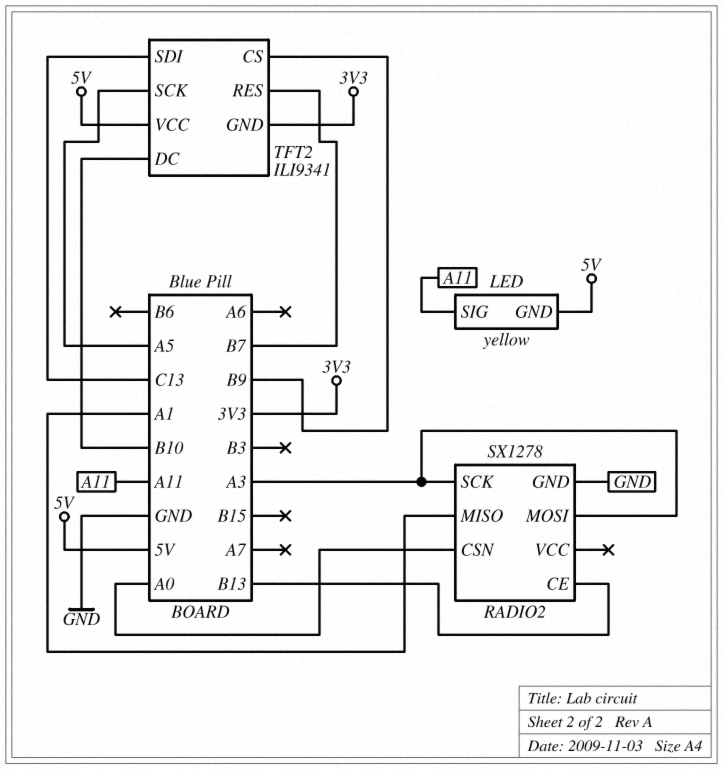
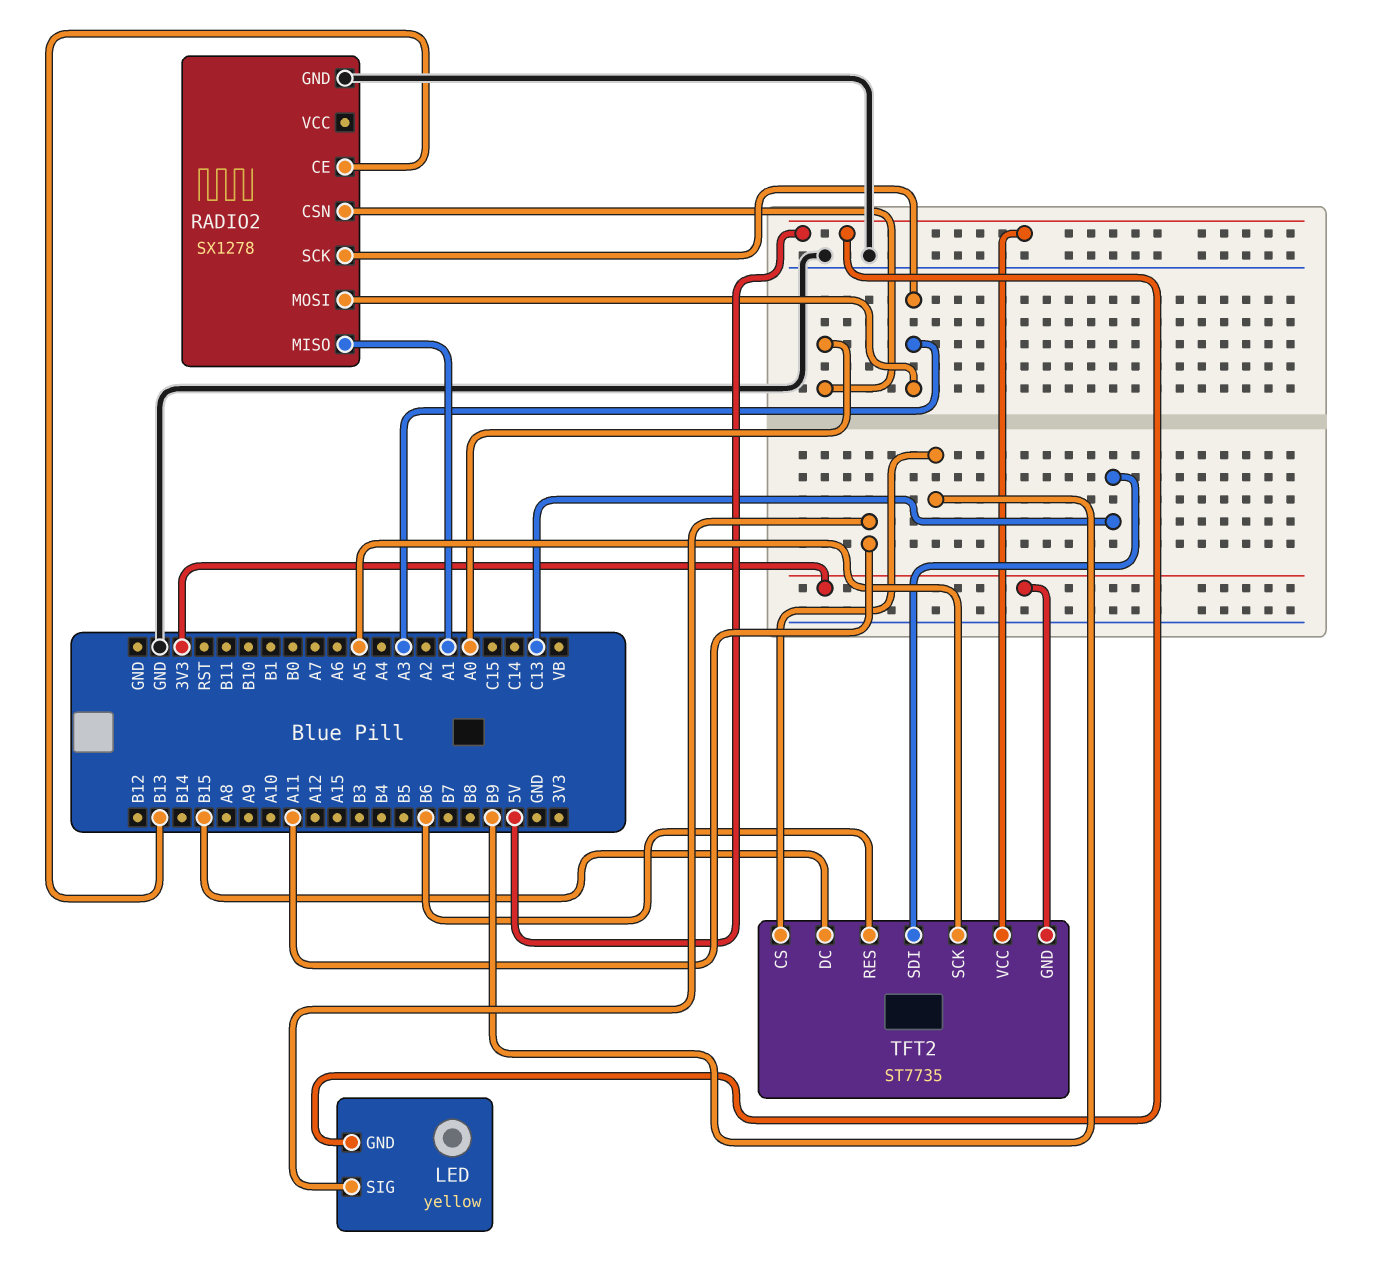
TFT2: ILI9341 -> ST7735
TFT2 pin DC: B10 -> B15
TFT2 pin RES: B7 -> B6

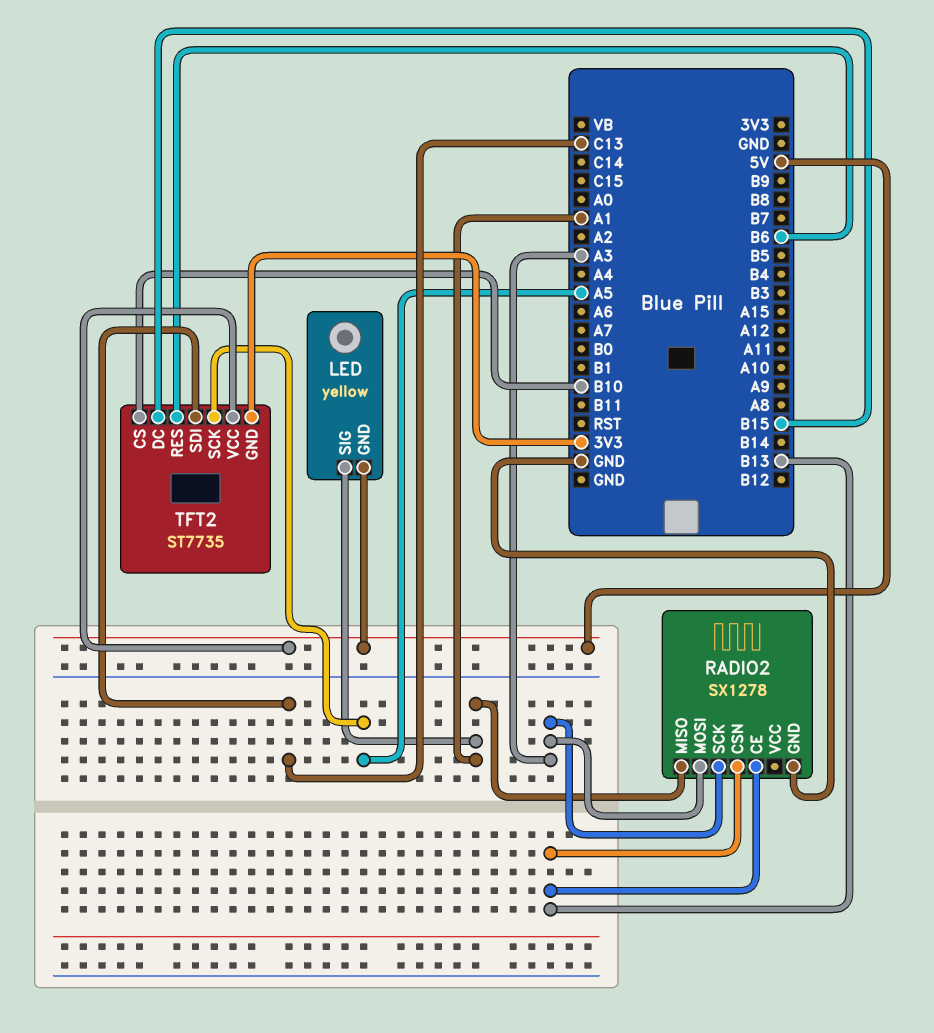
LED pin SIG: A11 -> A1
RADIO2 pin CSN: A0 -> B13
TFT2 pin CS: B9 -> B10

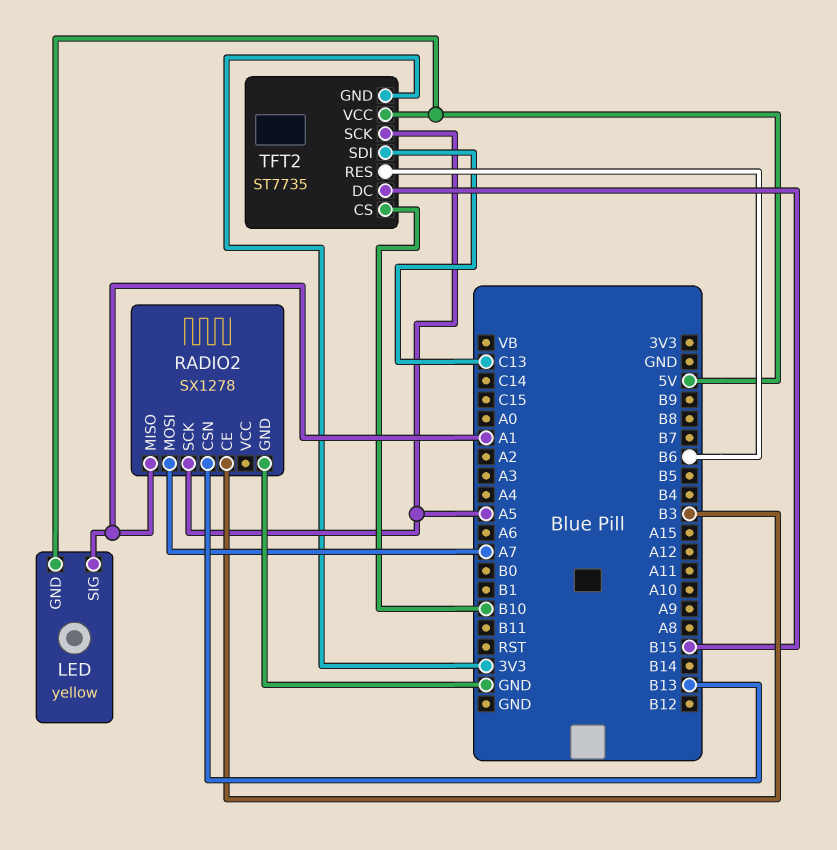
RADIO2 pin CE: B13 -> B3
RADIO2 pin MOSI: A3 -> A7
RADIO2 pin SCK: A3 -> A5

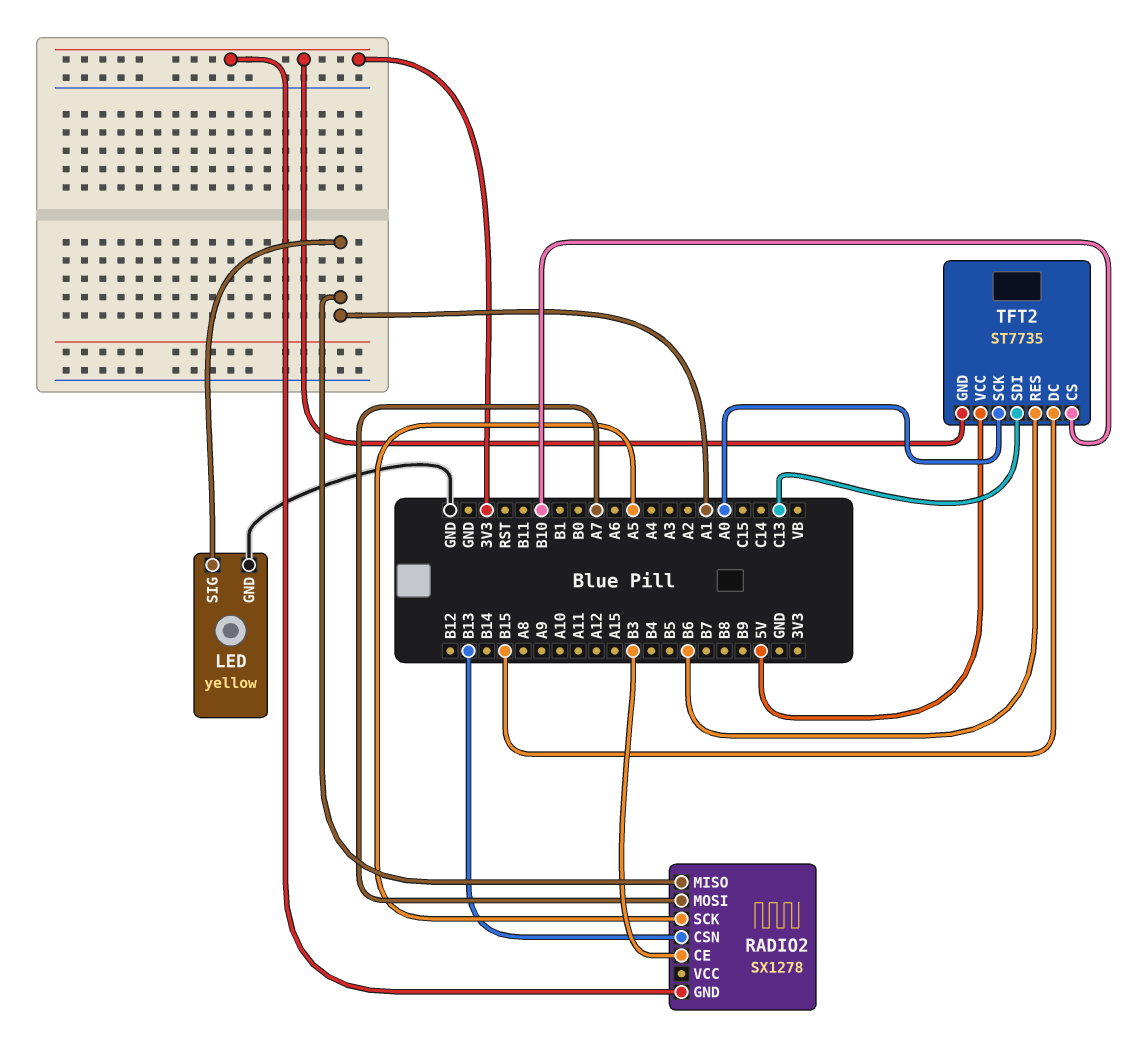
LED pin GND: 5V -> GND
RADIO2 pin GND: GND -> 3V3
TFT2 pin SCK: A5 -> A0

